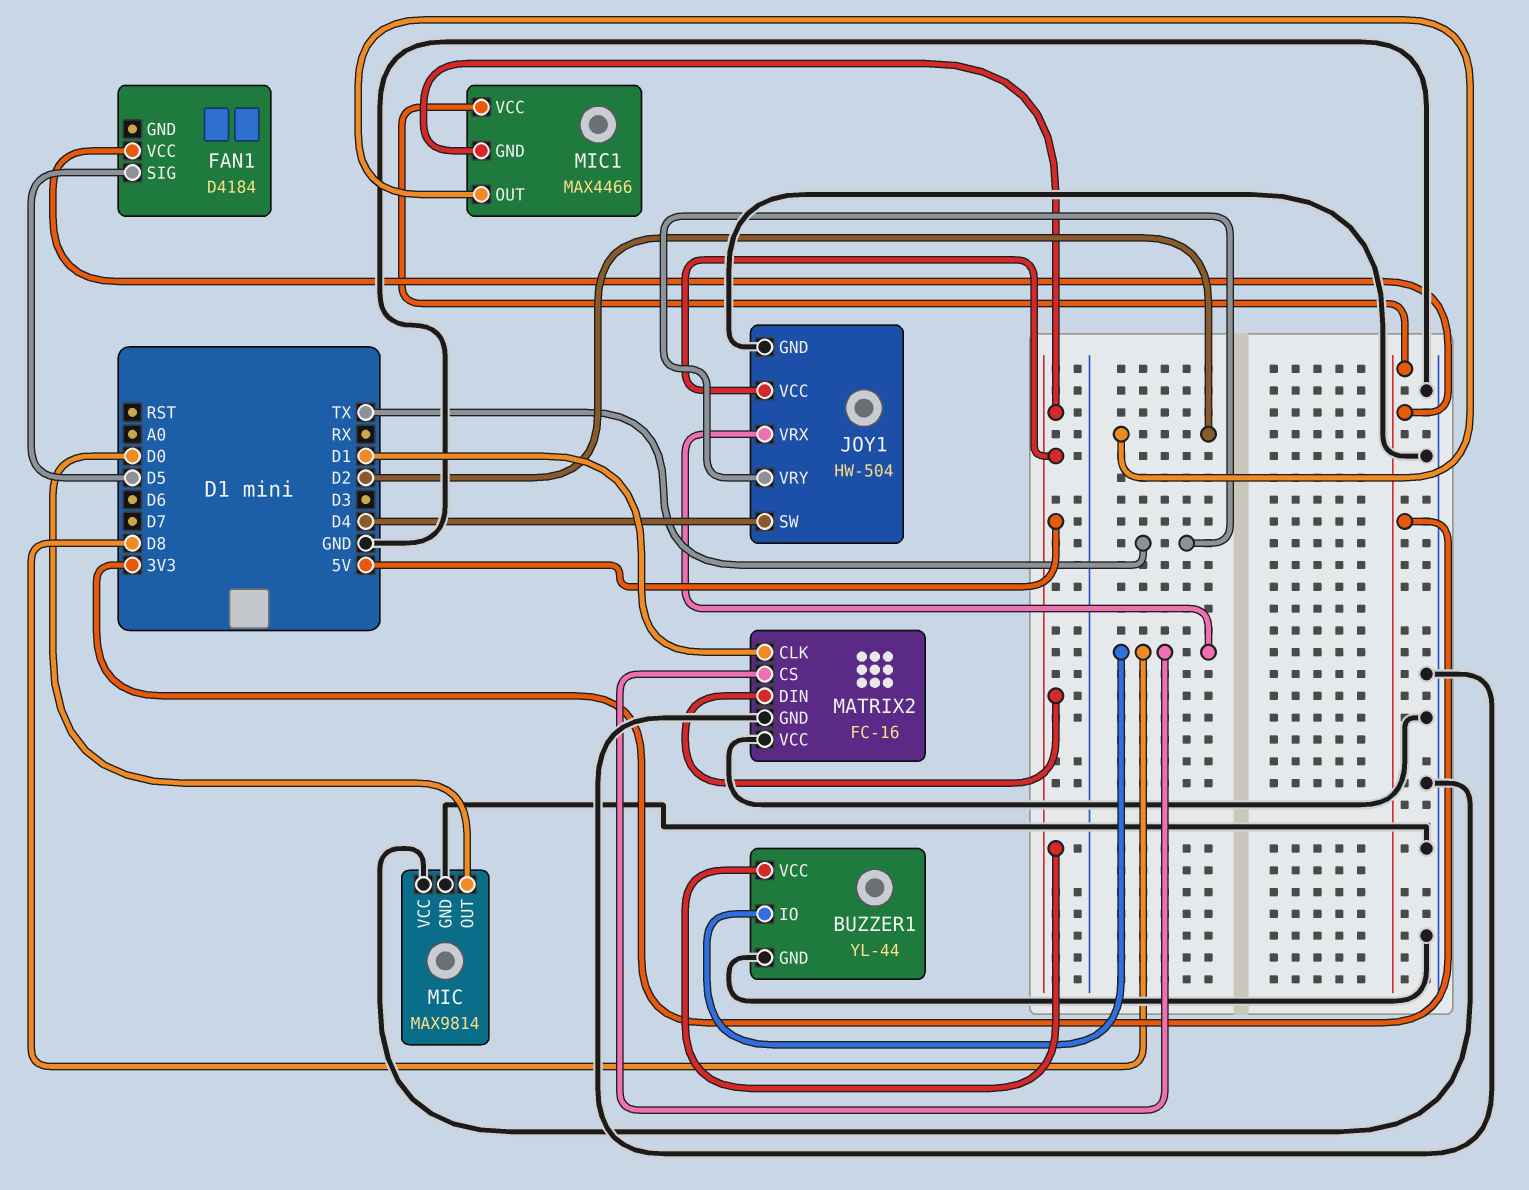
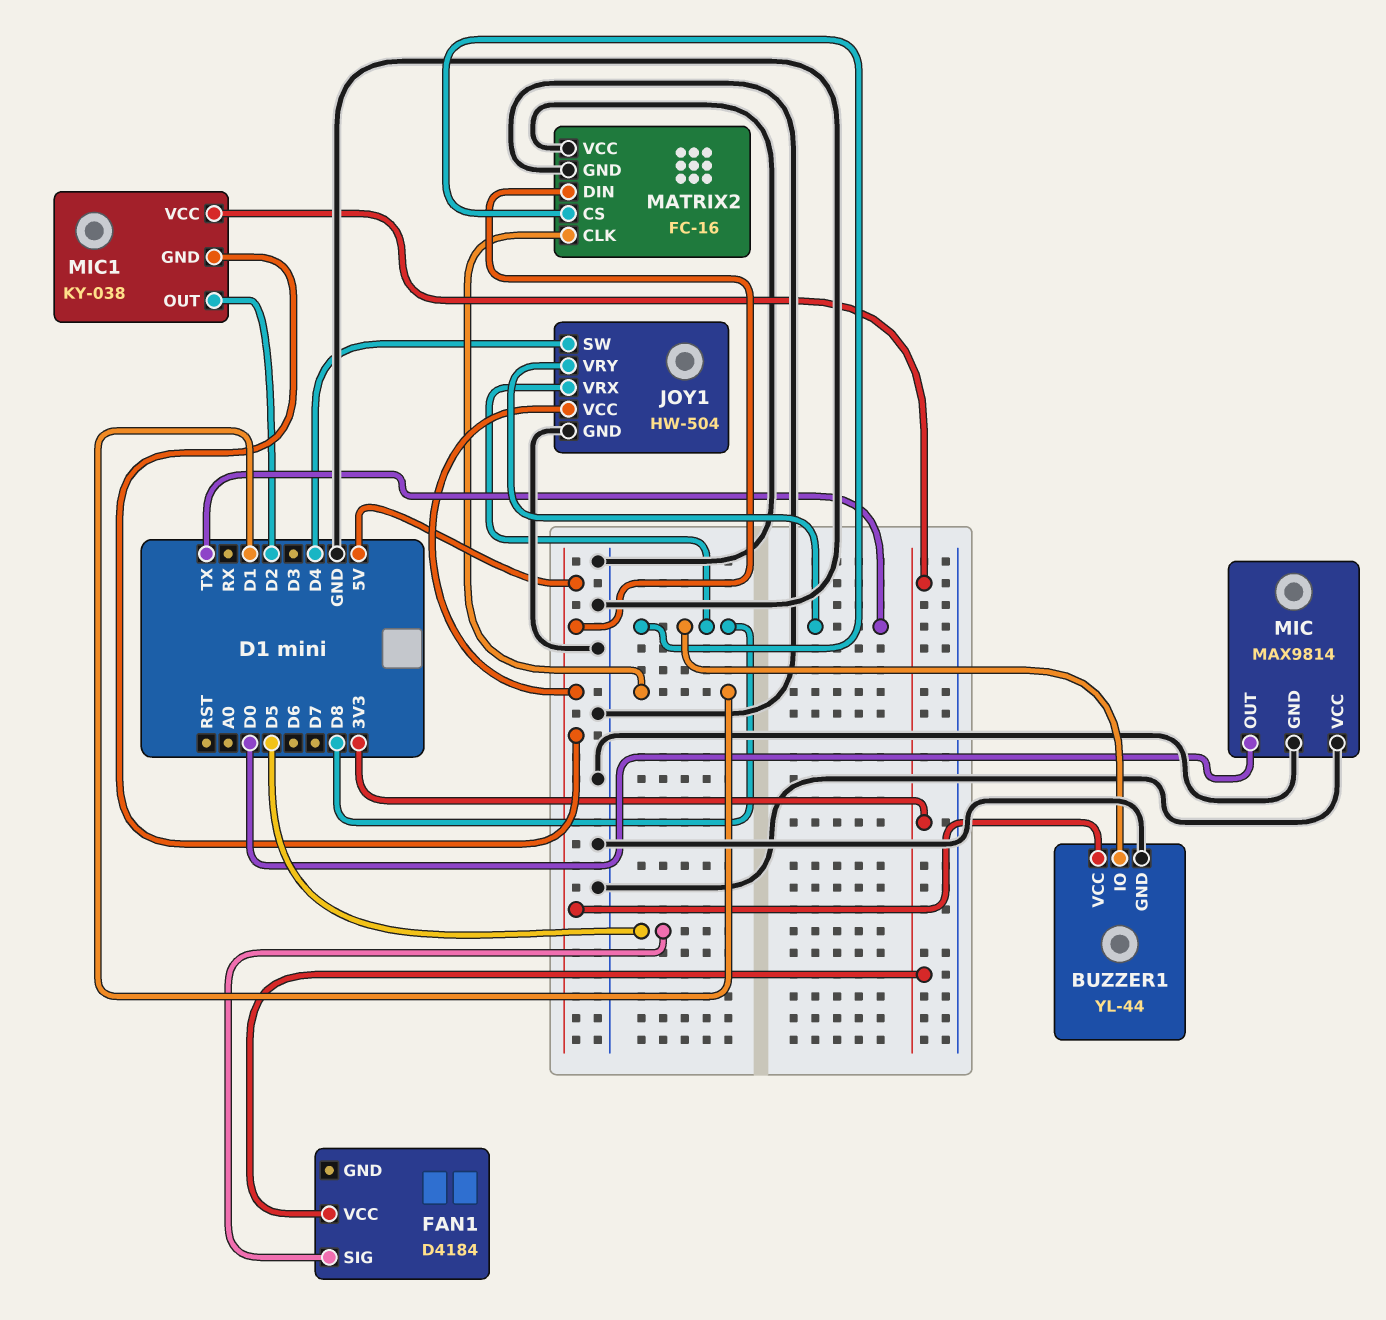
MIC1: MAX4466 -> KY-038

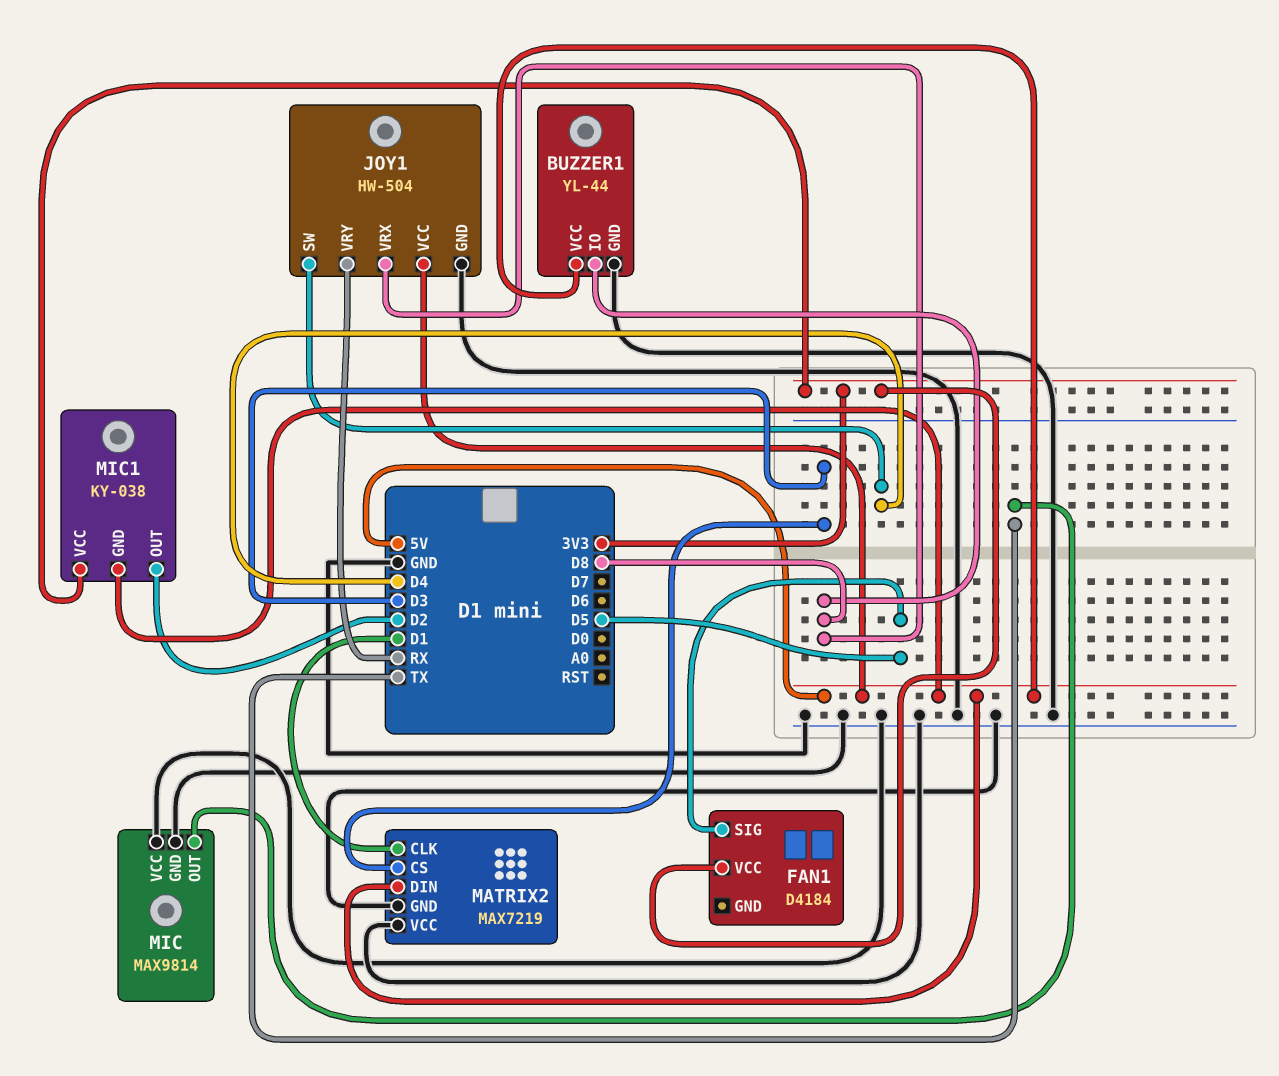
JOY1 pin VRY: TX -> RX
MATRIX2: FC-16 -> MAX7219
MATRIX2 pin CS: D8 -> D3
MIC pin OUT: D0 -> TX

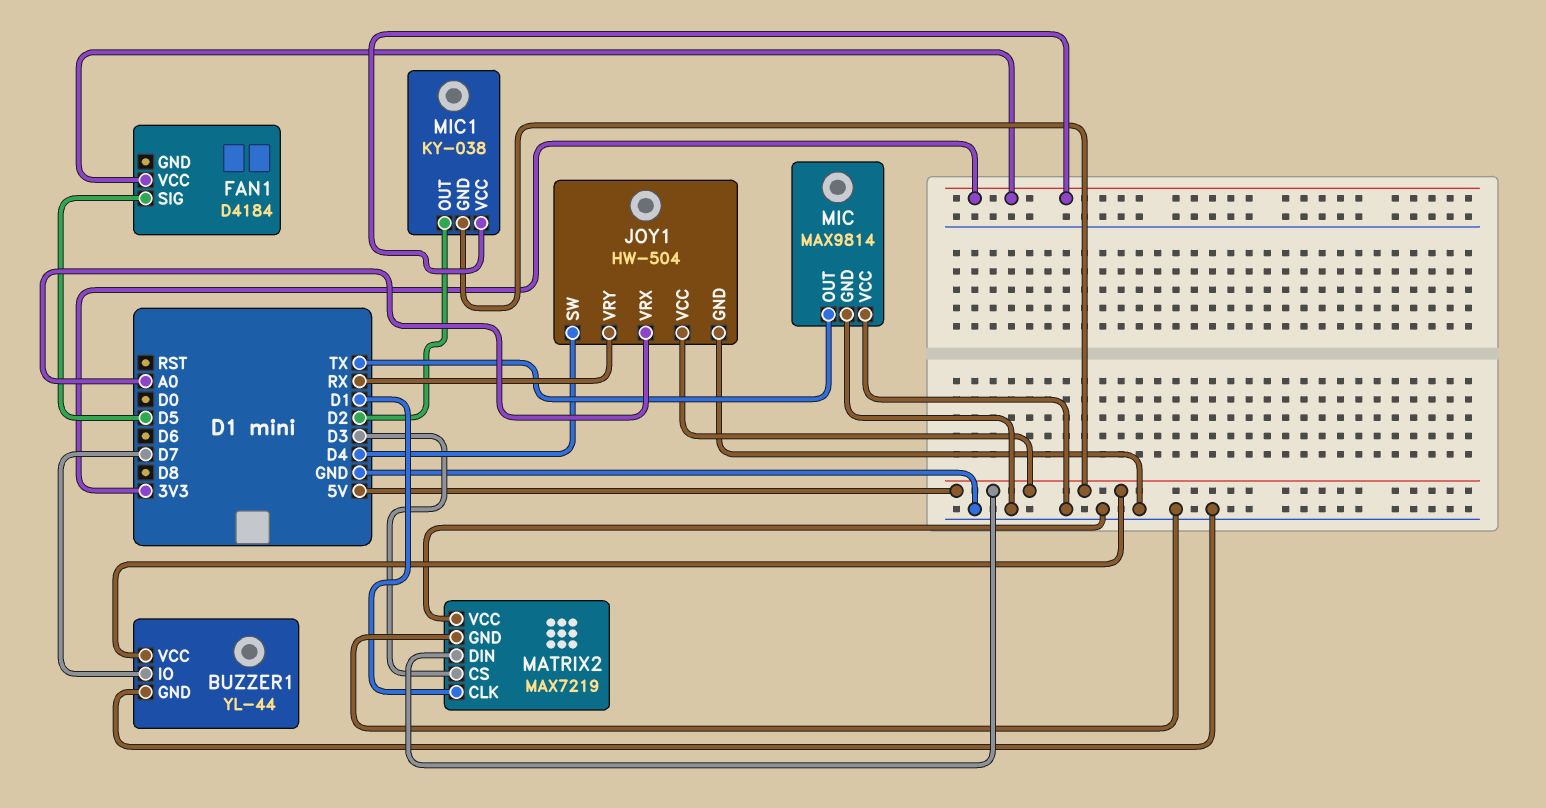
BUZZER1 pin IO: D8 -> D7
JOY1 pin VRX: D8 -> A0

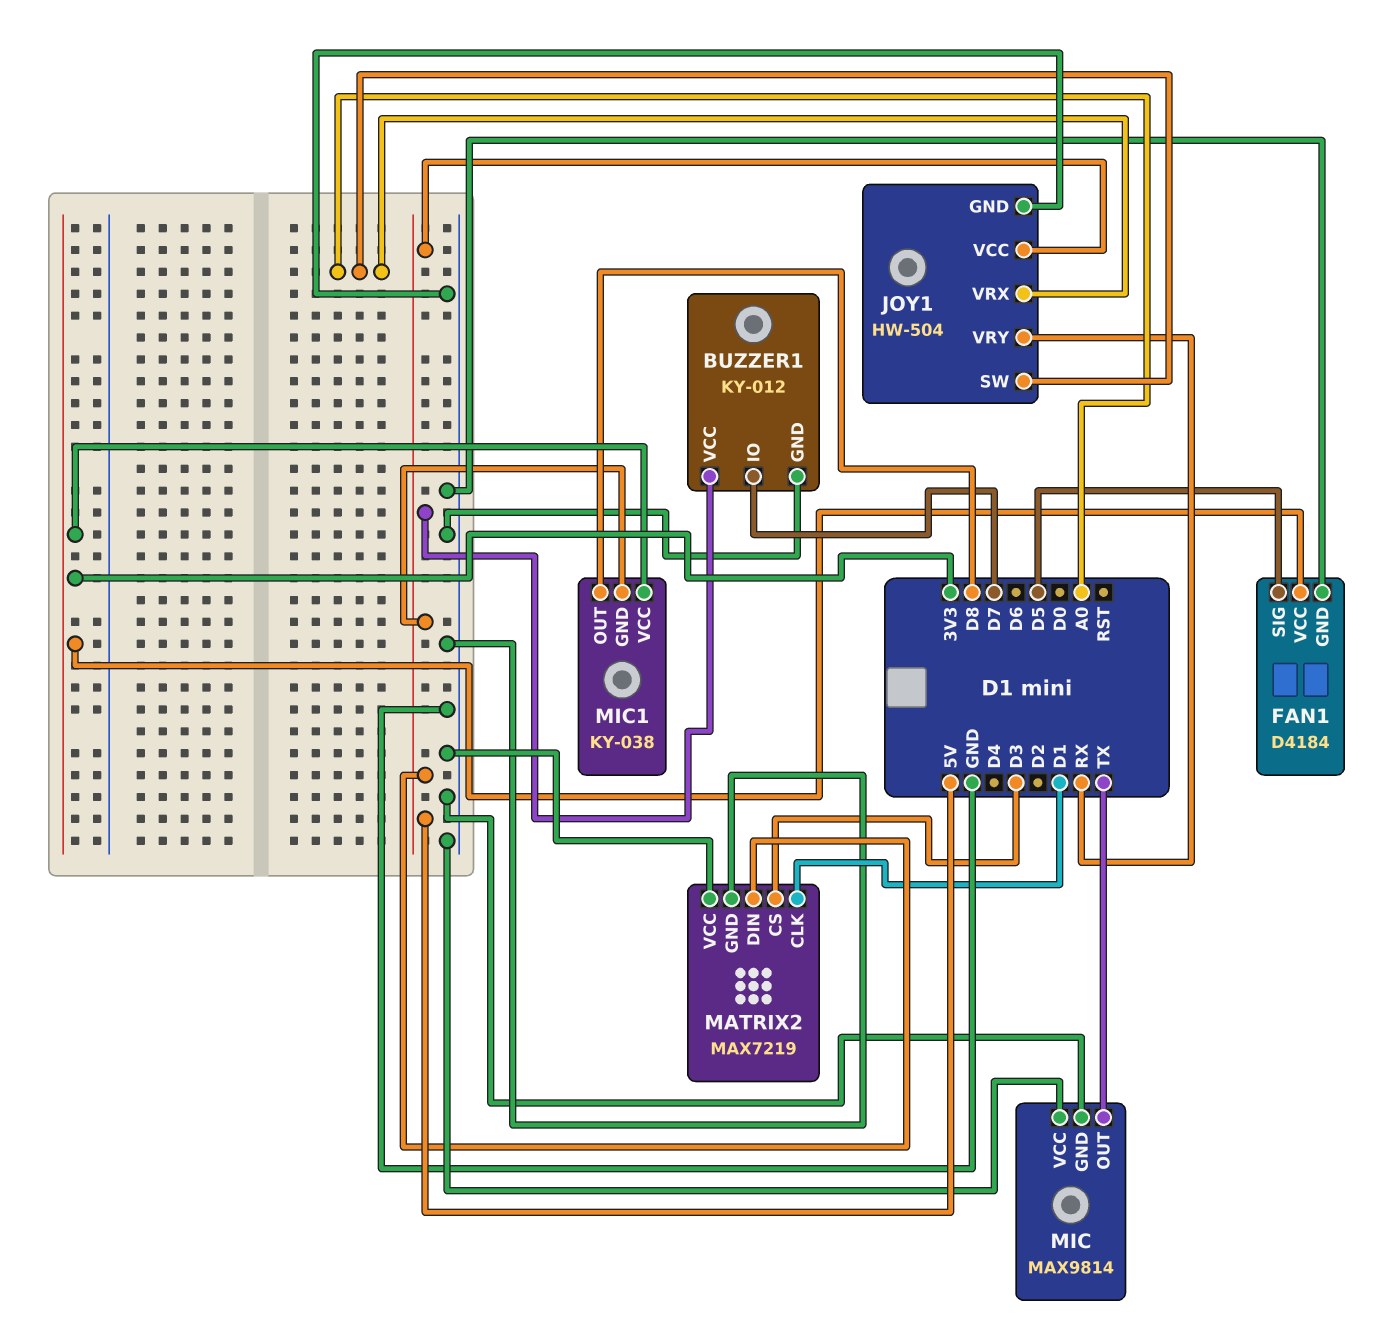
BUZZER1: YL-44 -> KY-012
FAN1 pin GND: none -> GND
JOY1 pin SW: D4 -> A0
MIC1 pin OUT: D2 -> D8

